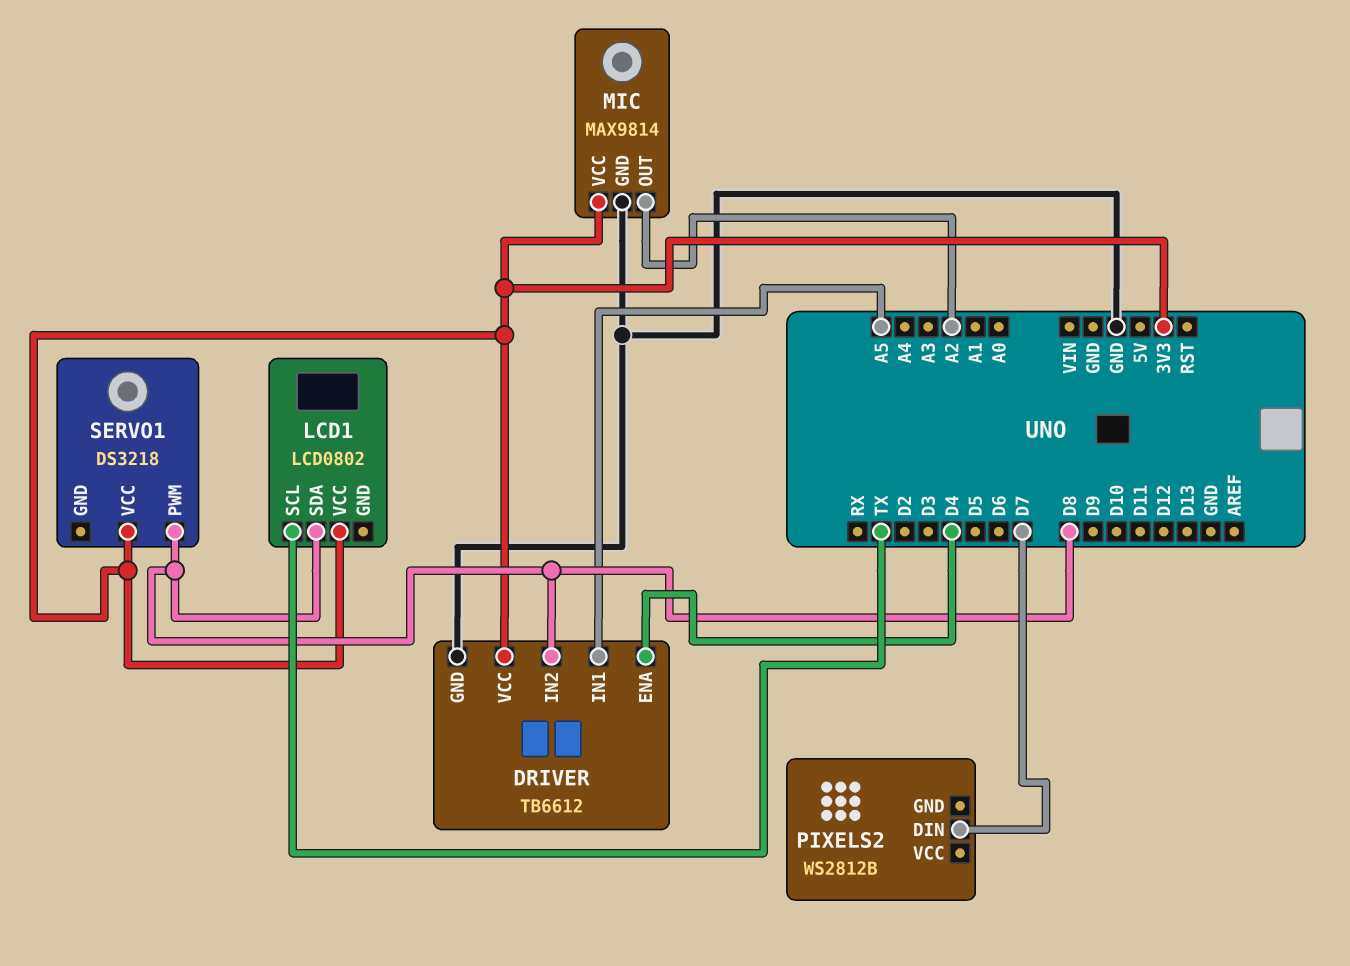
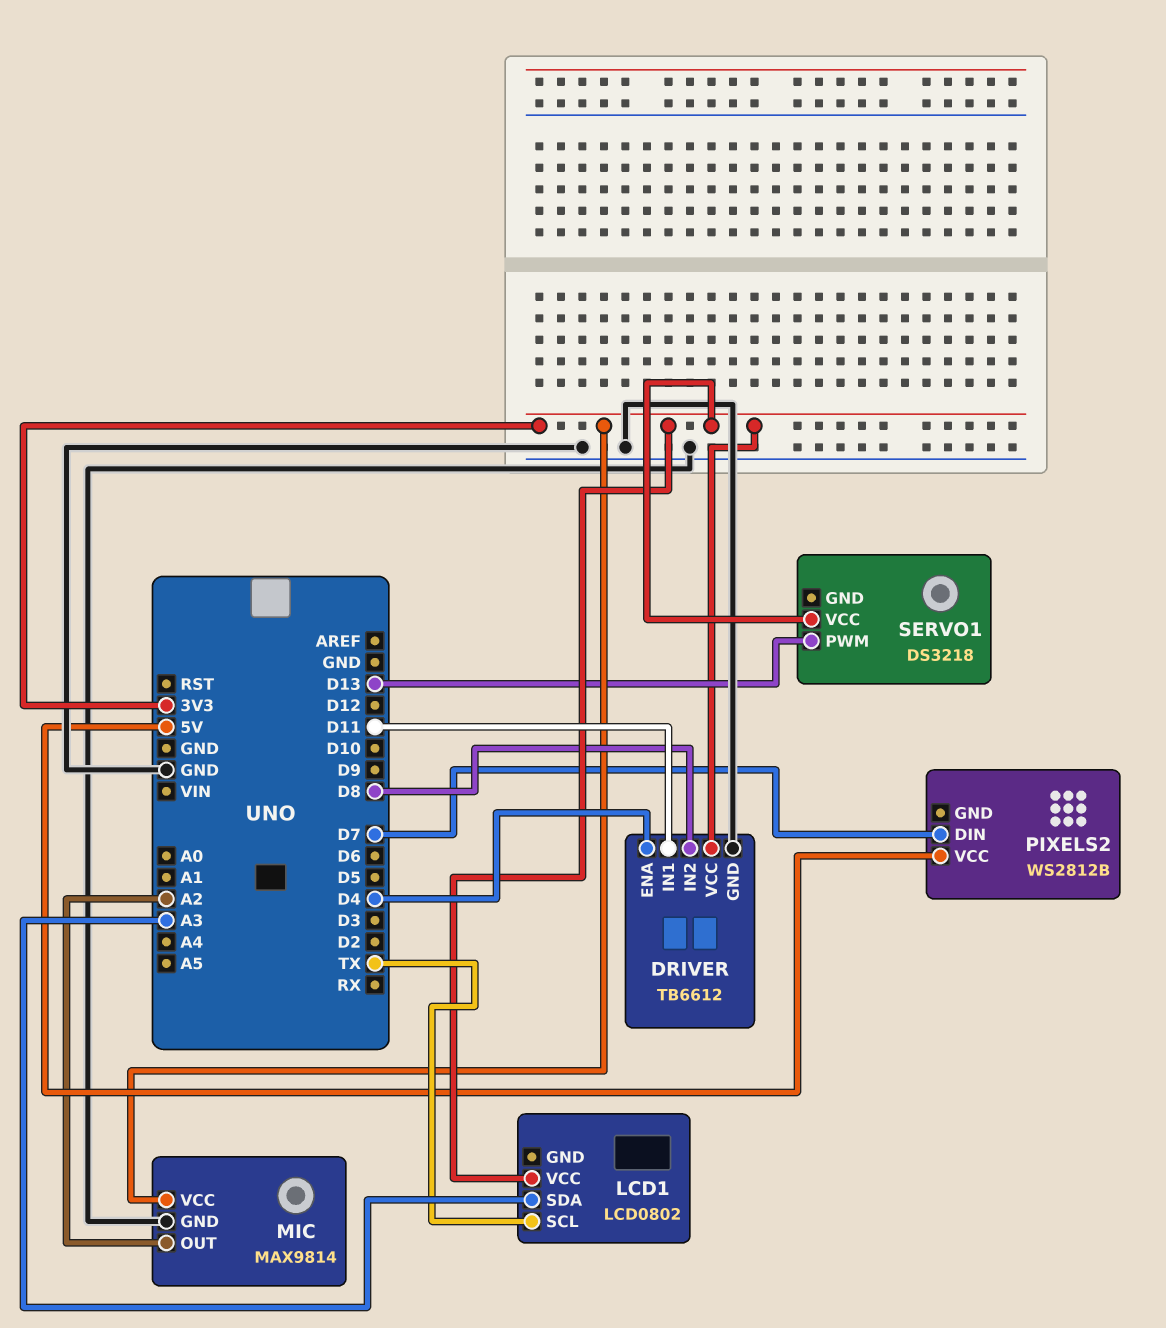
DRIVER pin IN1: A5 -> D11
LCD1 pin SDA: D8 -> A3
PIXELS2 pin VCC: none -> 5V
SERVO1 pin PWM: D8 -> D13

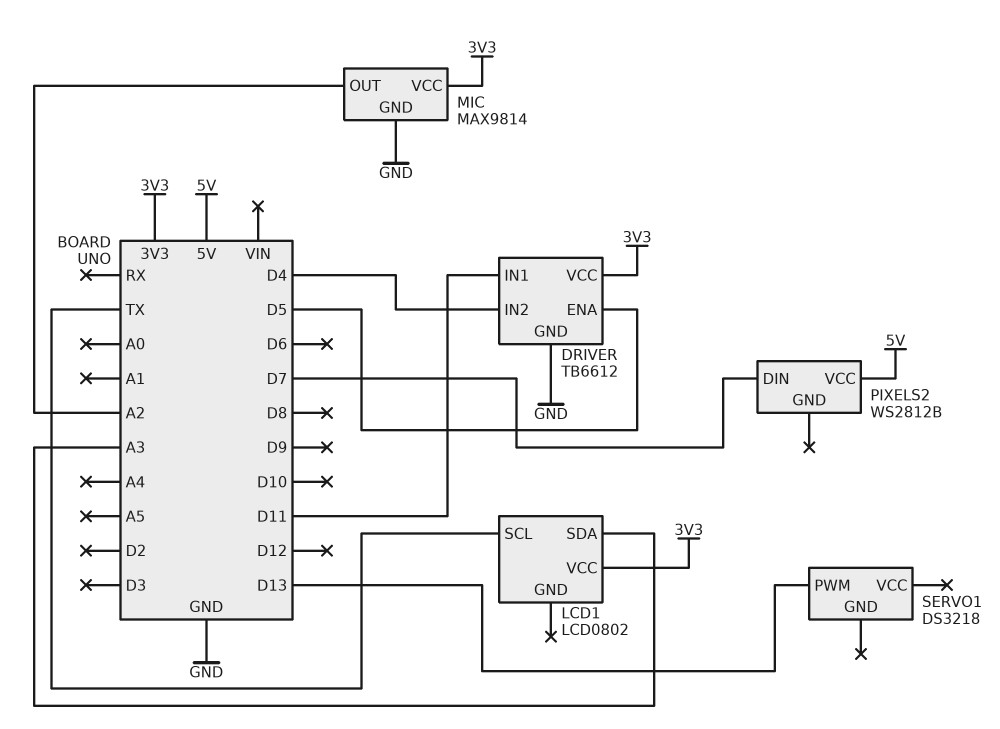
DRIVER pin ENA: D4 -> D5
DRIVER pin IN2: D8 -> D4
SERVO1 pin VCC: 3V3 -> none

